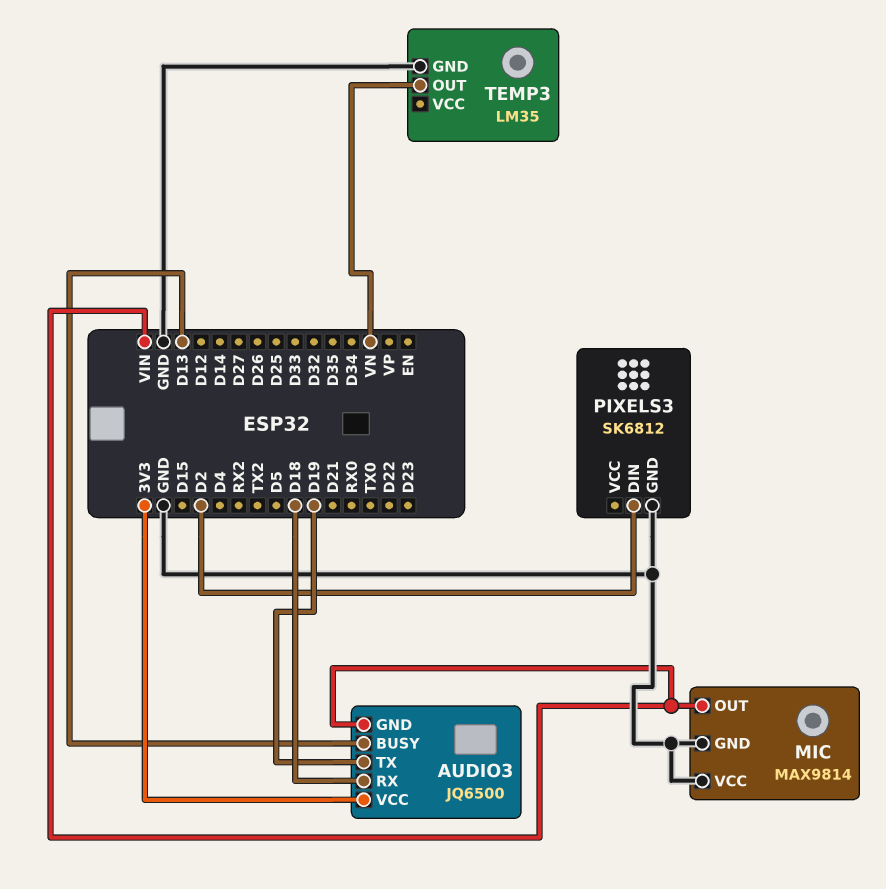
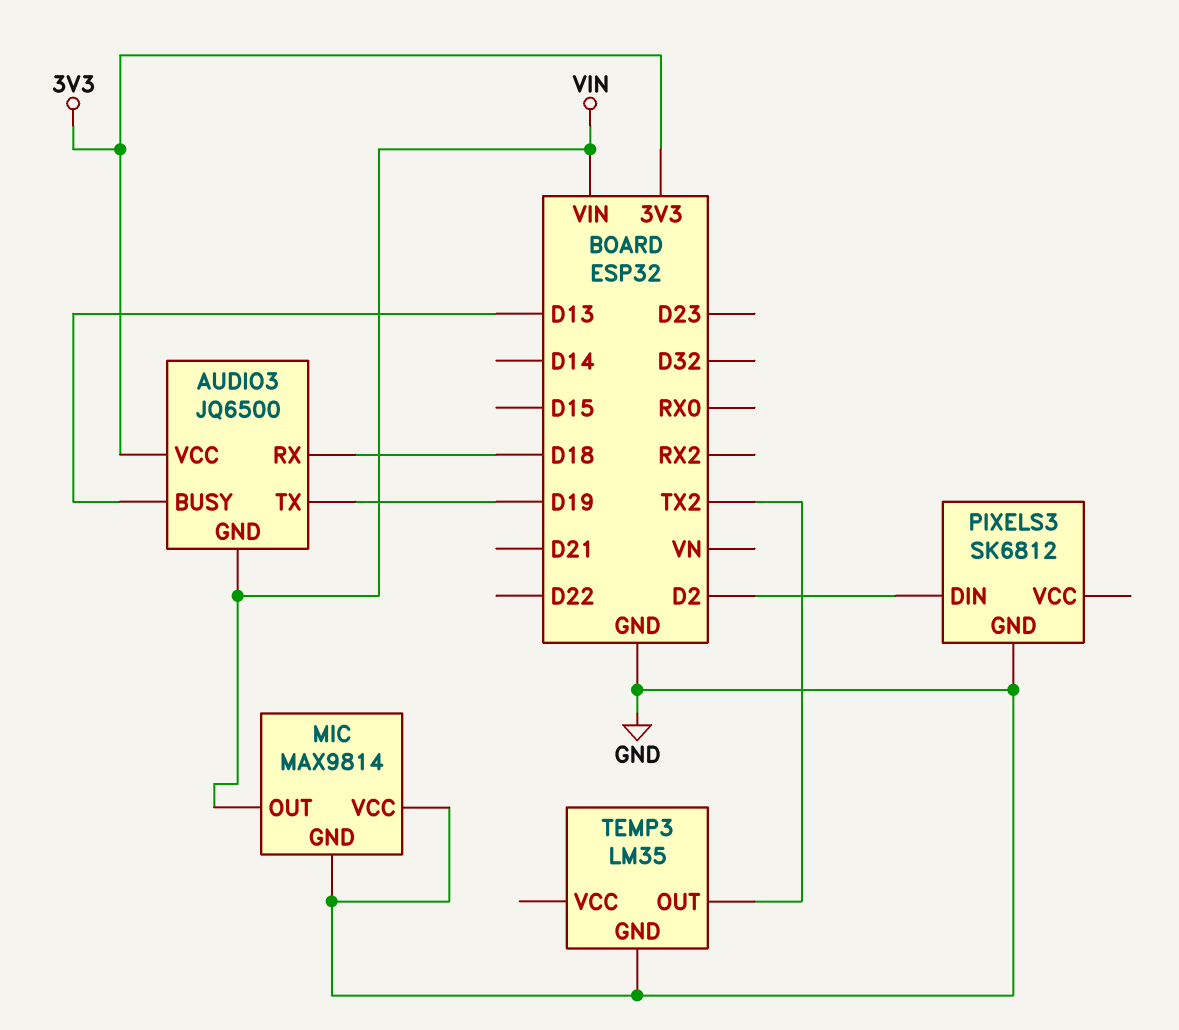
TEMP3 pin OUT: VN -> TX2

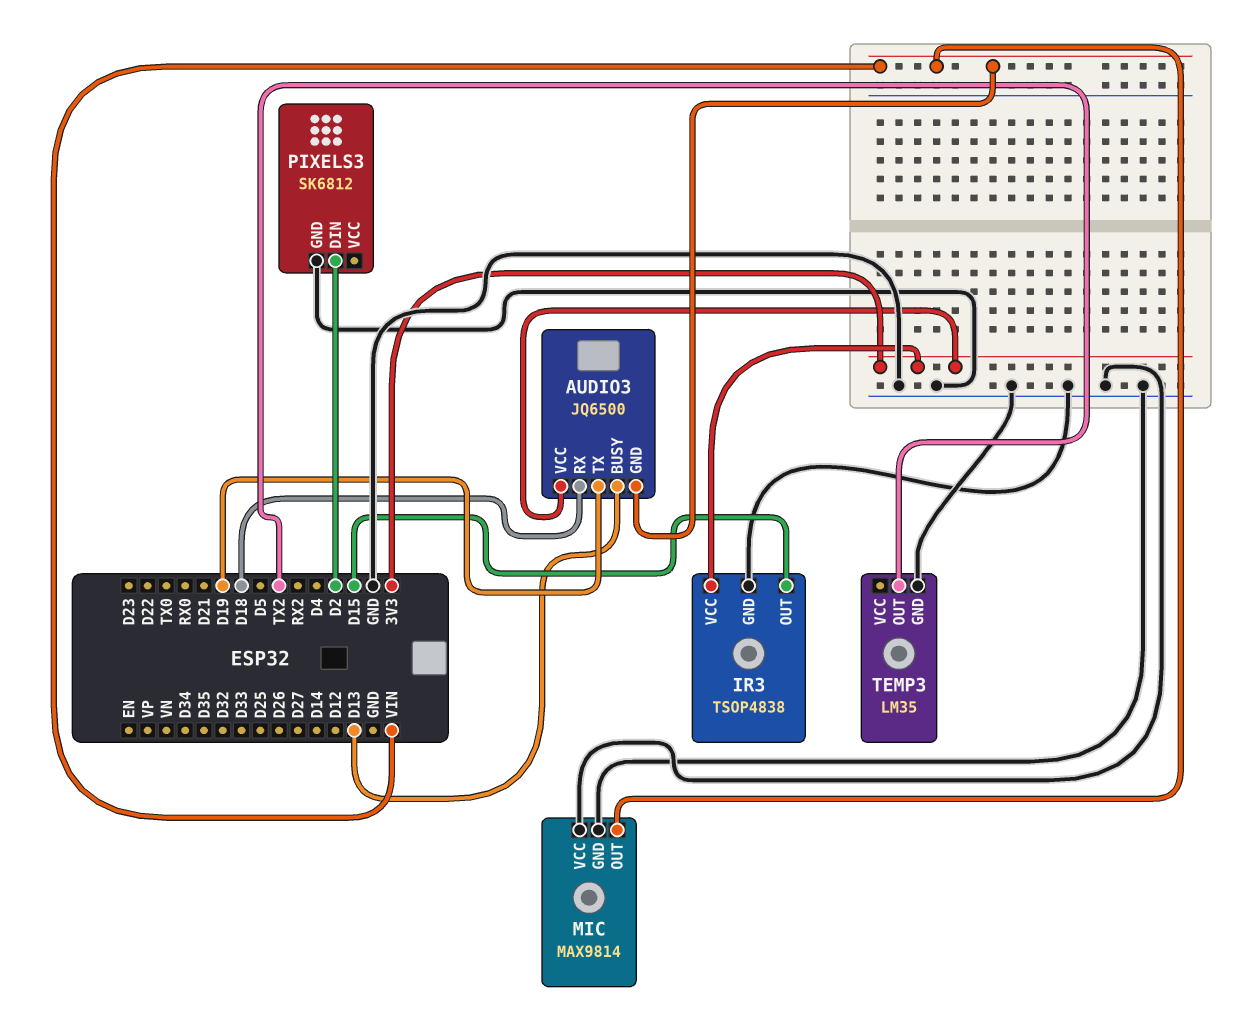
IR3: none -> TSOP4838
IR3 pin GND: none -> GND
IR3 pin OUT: none -> D15
IR3 pin VCC: none -> 3V3

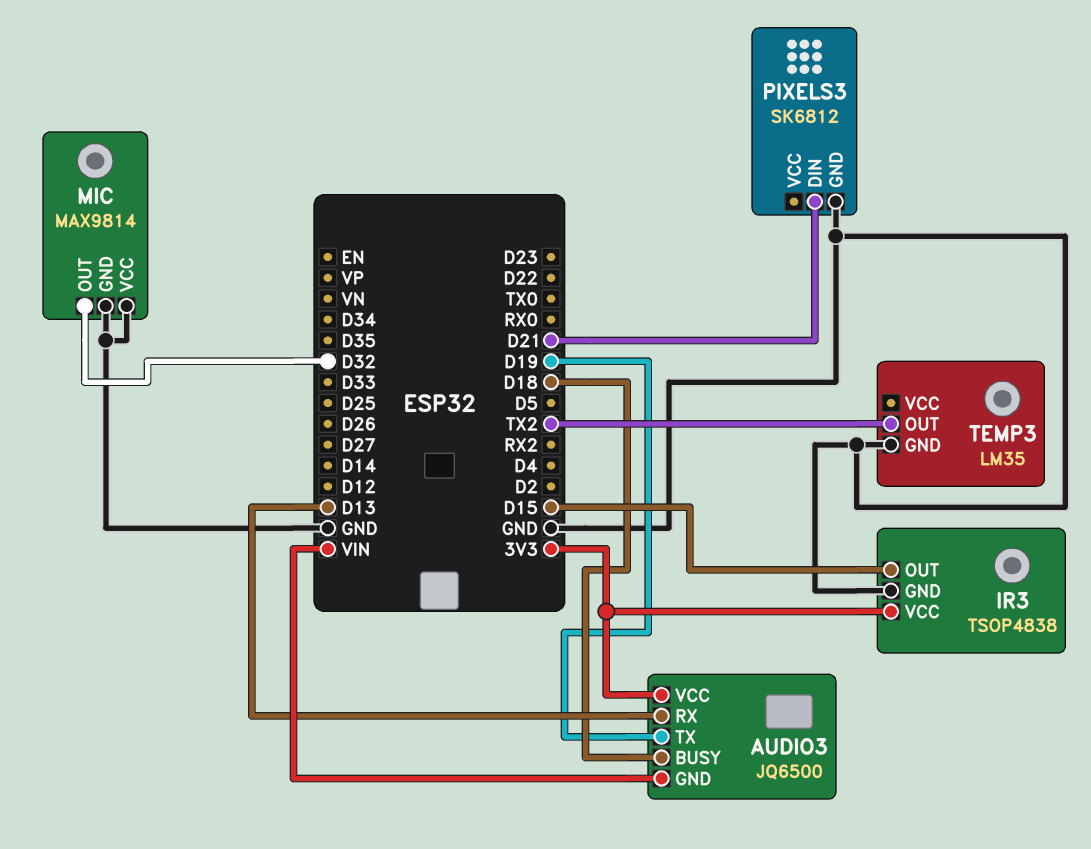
AUDIO3 pin BUSY: D13 -> D18
AUDIO3 pin RX: D18 -> D13
MIC pin OUT: VIN -> D32
PIXELS3 pin DIN: D2 -> D21

